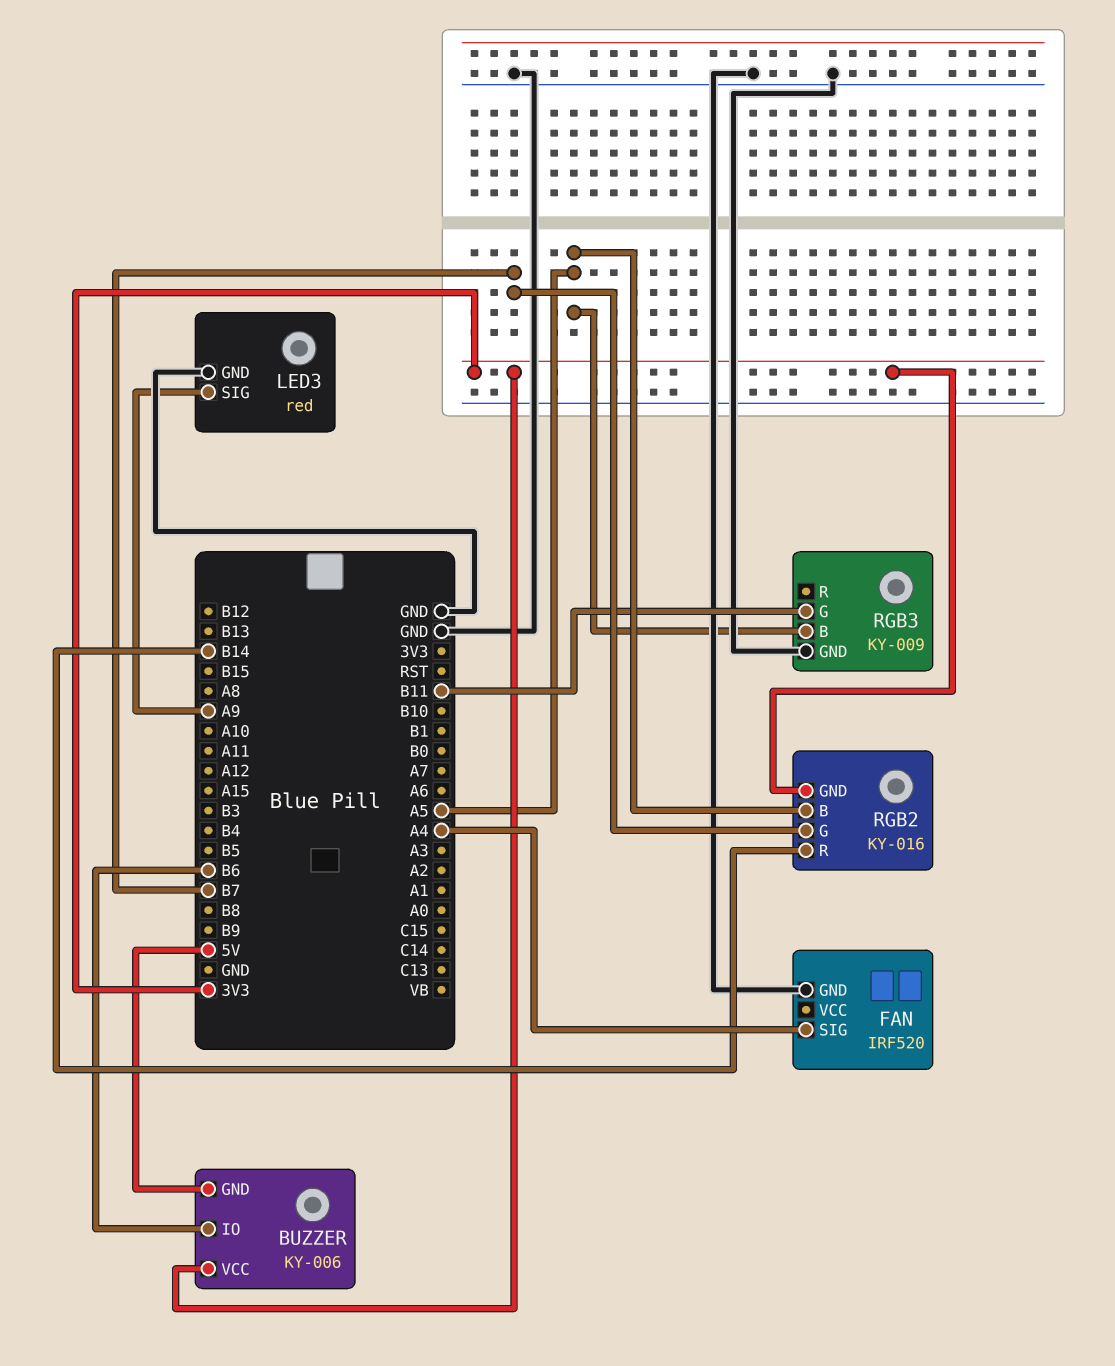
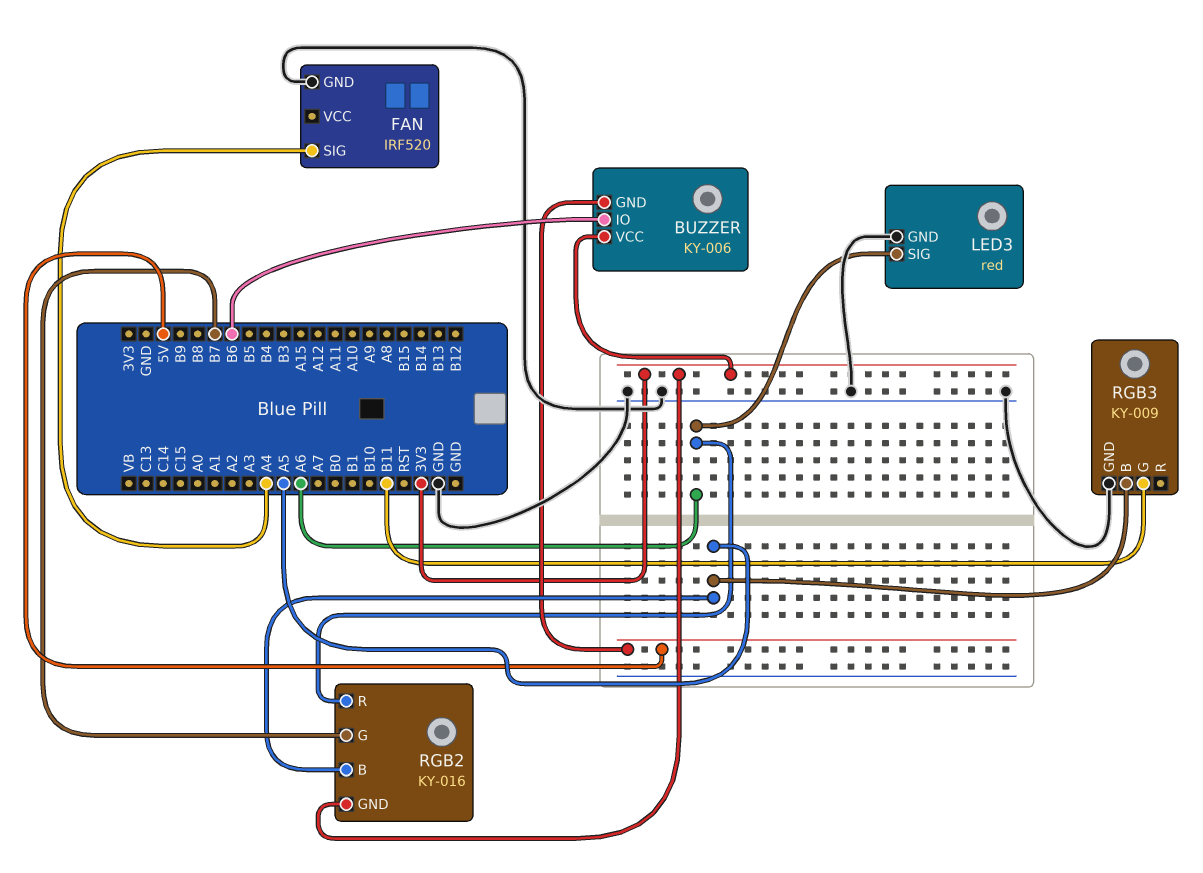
LED3 pin SIG: A9 -> A6
RGB2 pin R: B14 -> A6

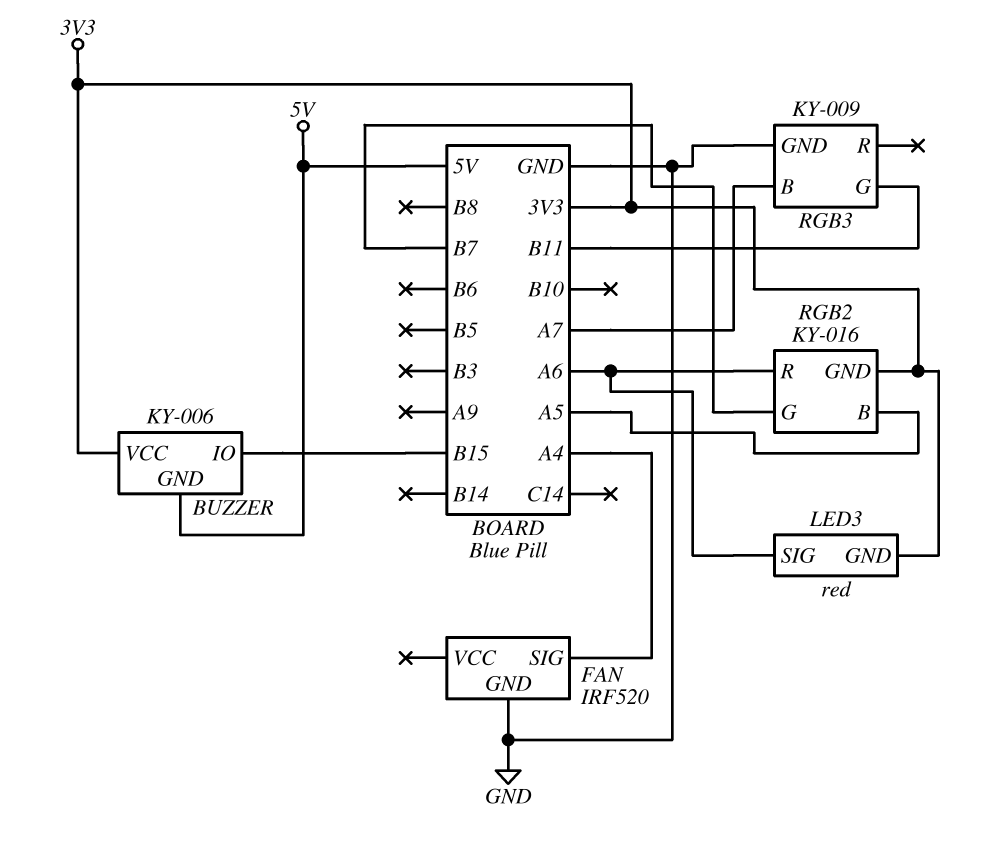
BUZZER pin IO: B6 -> B15
LED3 pin GND: GND -> 3V3
RGB3 pin B: A5 -> A7

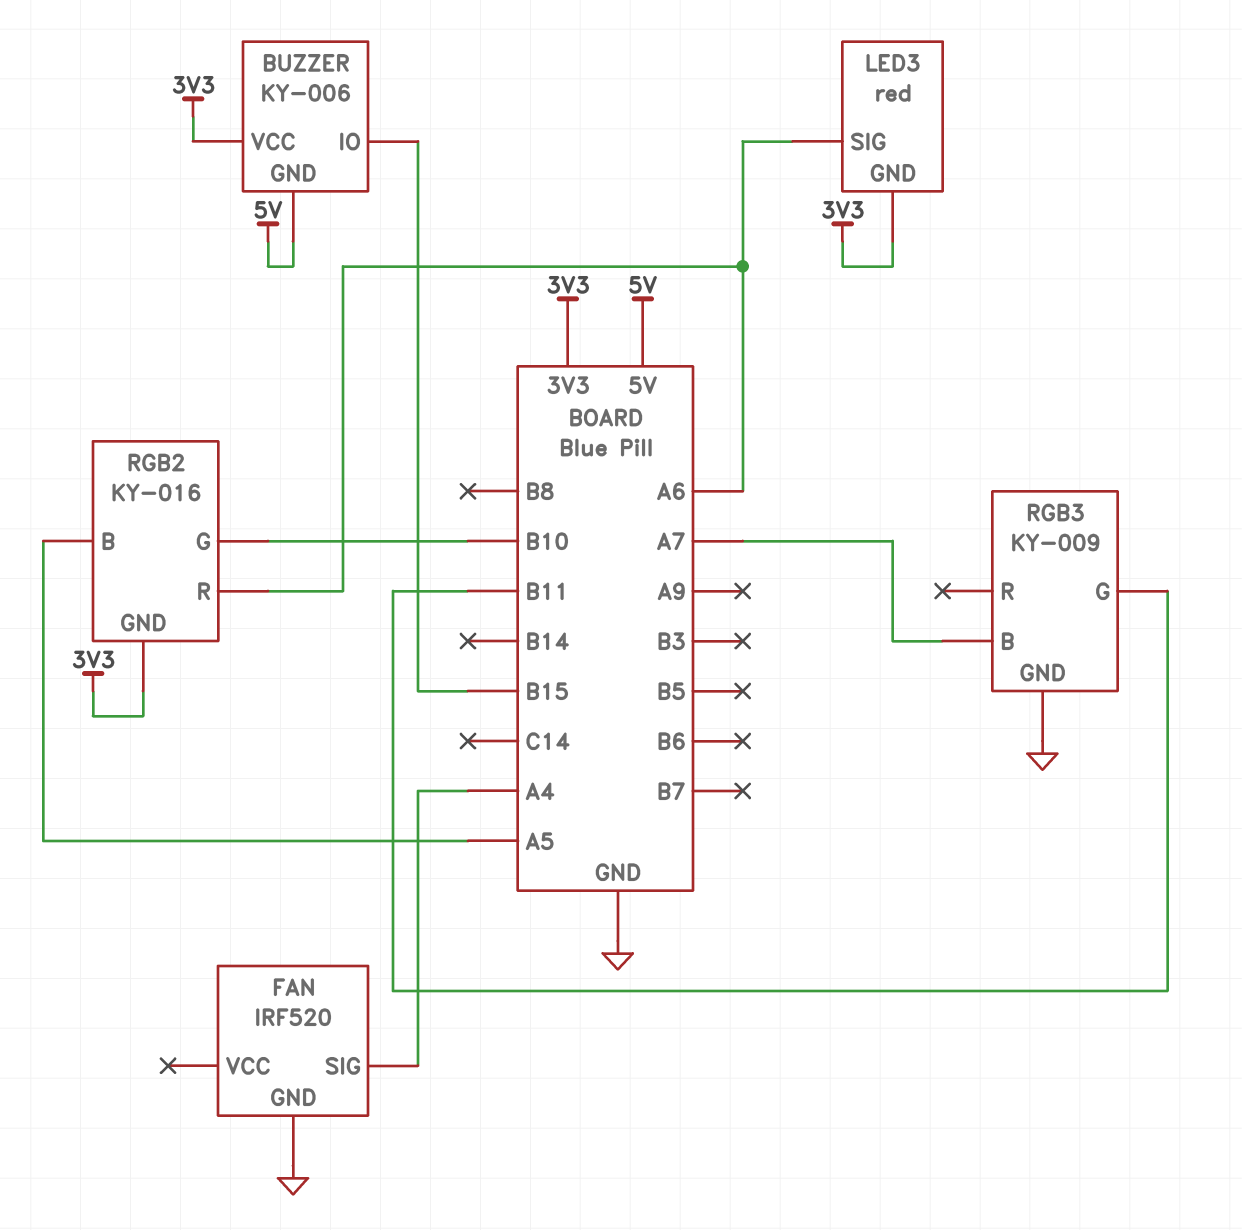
RGB2 pin G: B7 -> B10

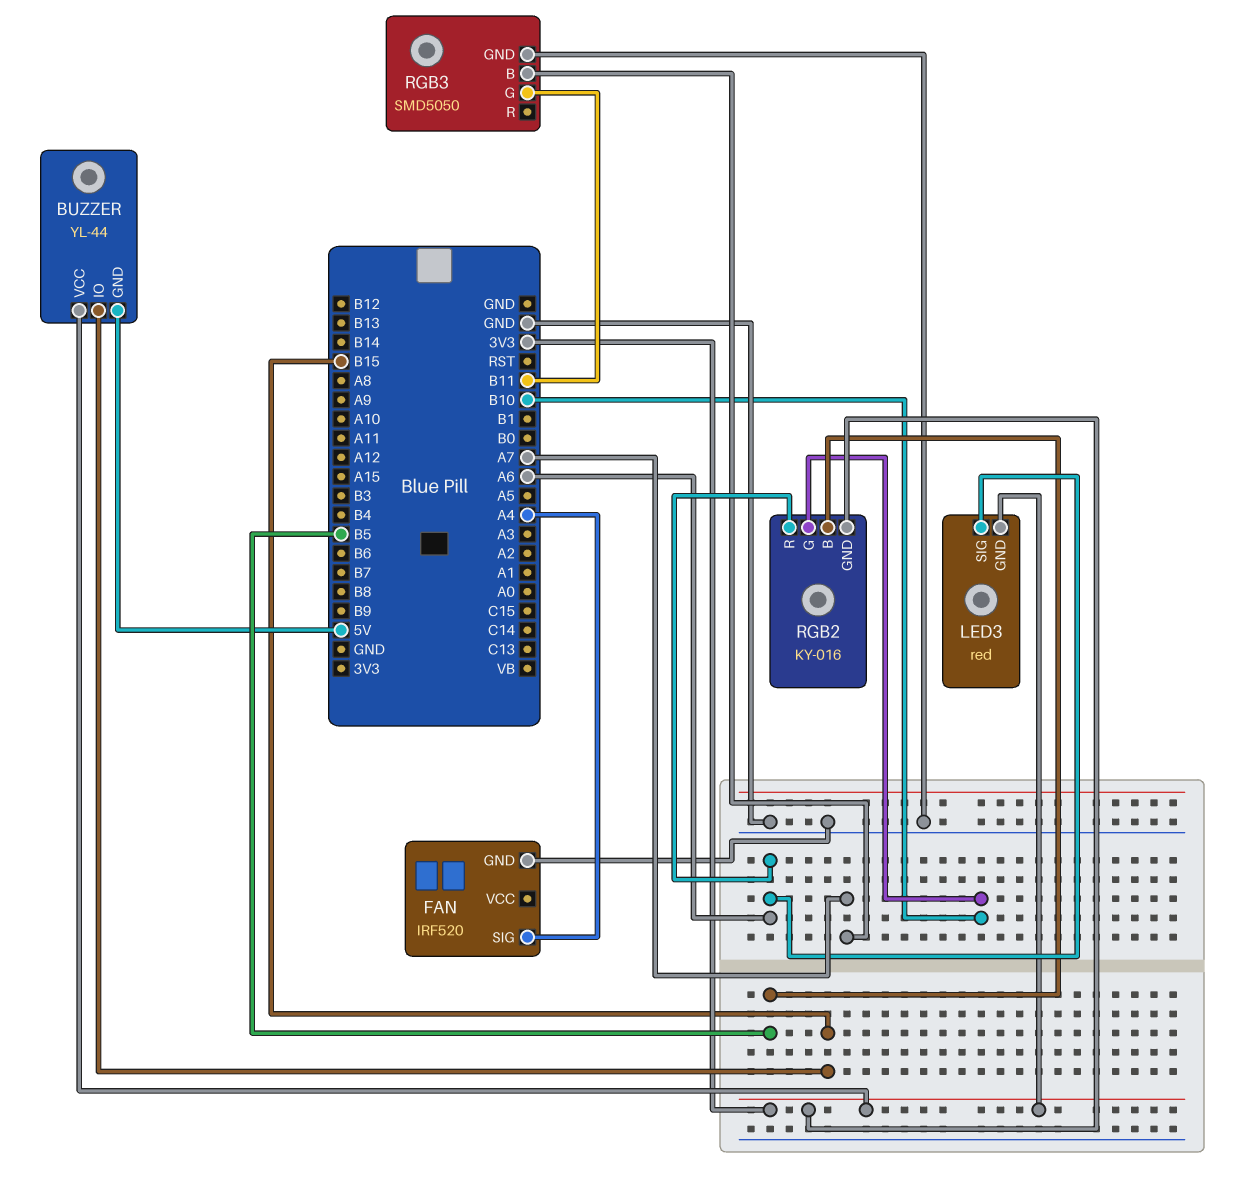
BUZZER: KY-006 -> YL-44
RGB2 pin B: A5 -> B5
RGB3: KY-009 -> SMD5050

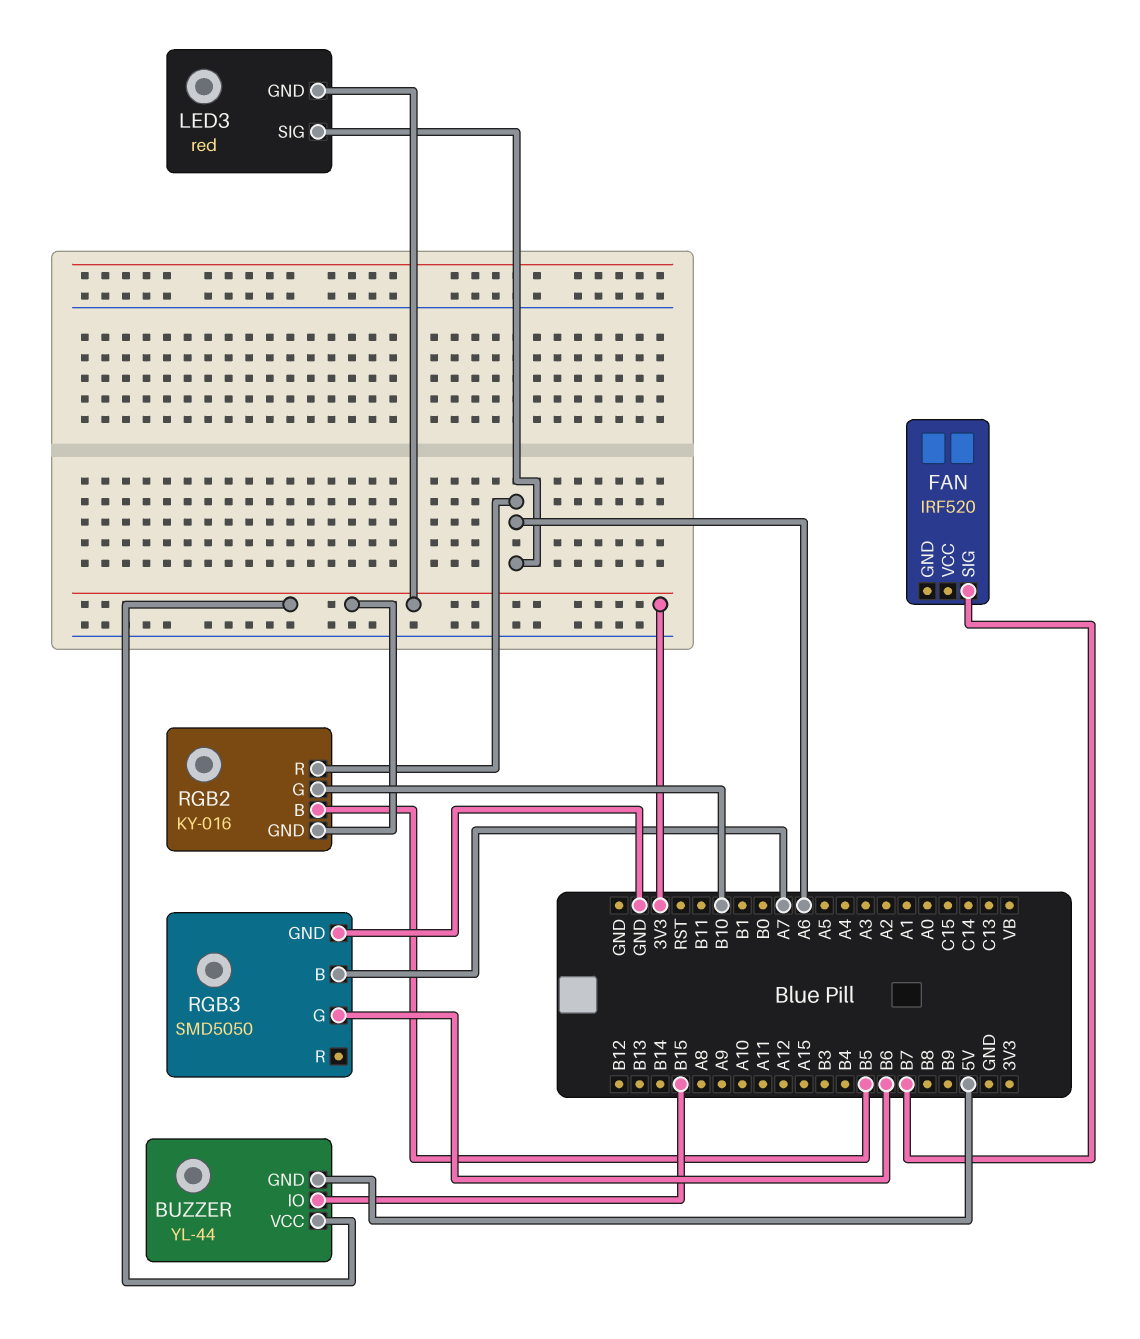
FAN pin GND: GND -> none
FAN pin SIG: A4 -> B7
RGB3 pin G: B11 -> B6

